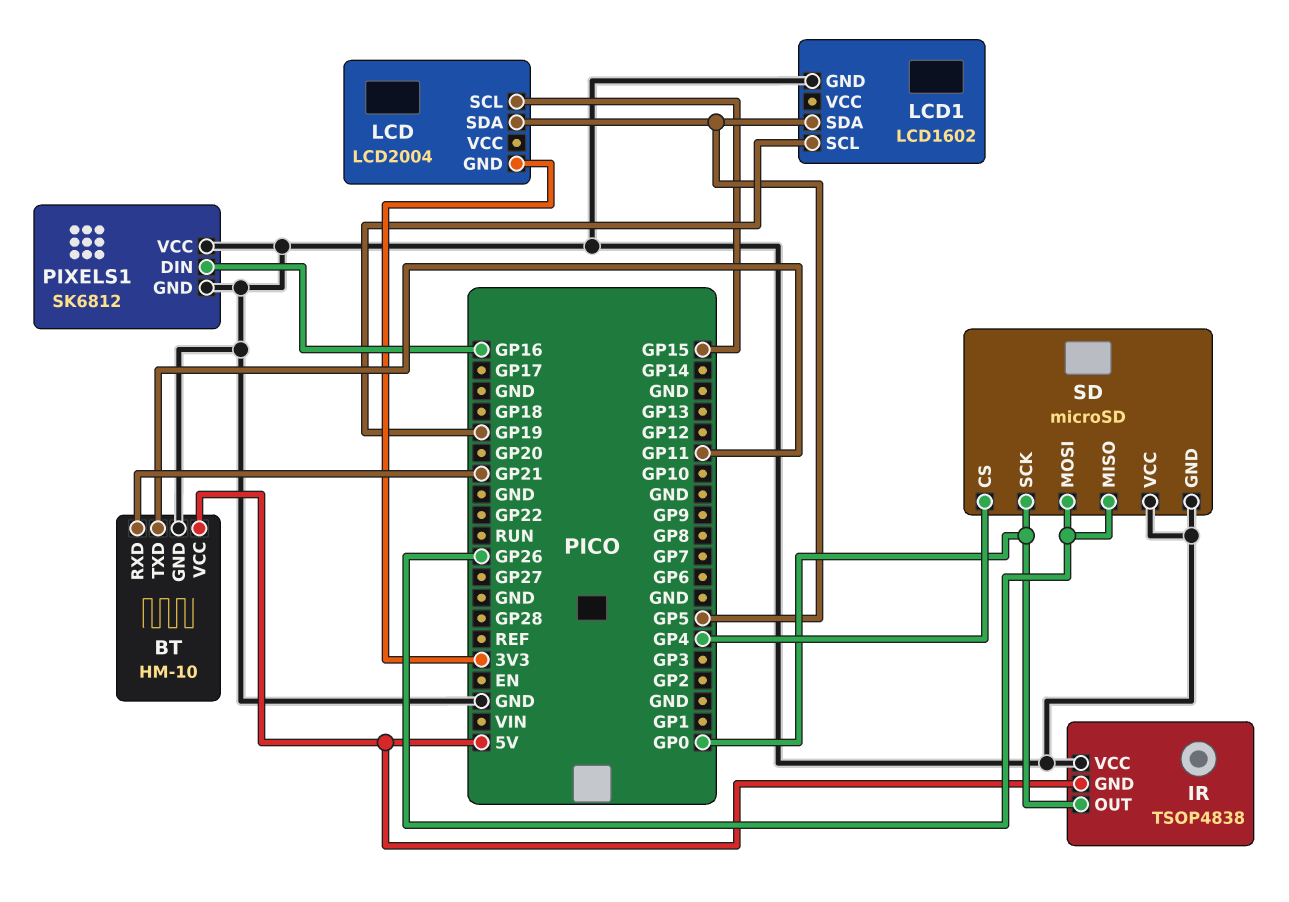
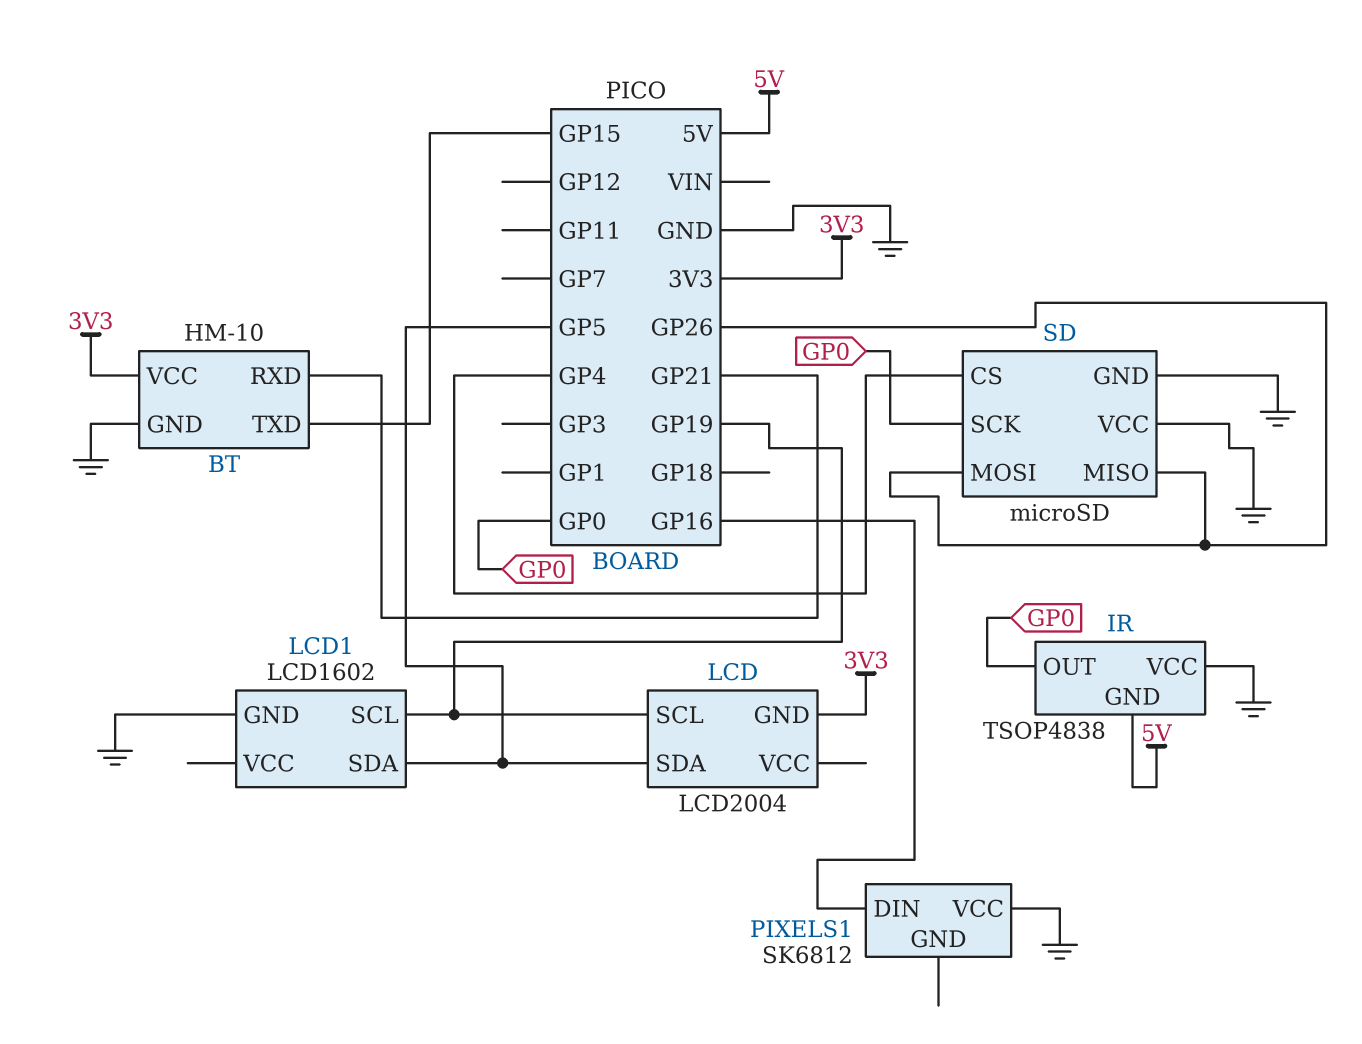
BT pin TXD: GP11 -> GP15
BT pin VCC: 5V -> 3V3
LCD pin SCL: GP15 -> GP19
PIXELS1 pin GND: GND -> none

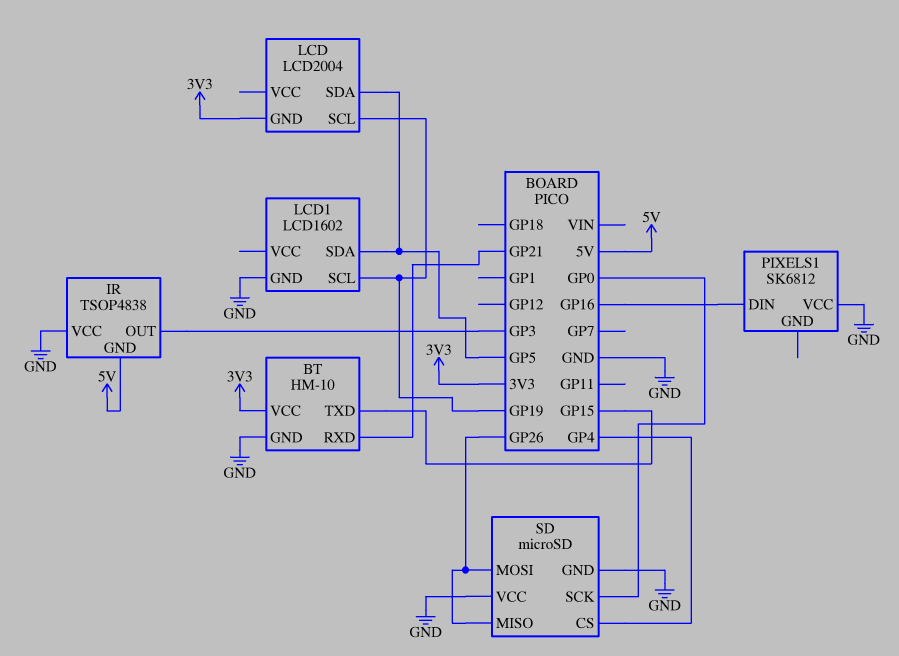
IR pin OUT: GP0 -> GP3

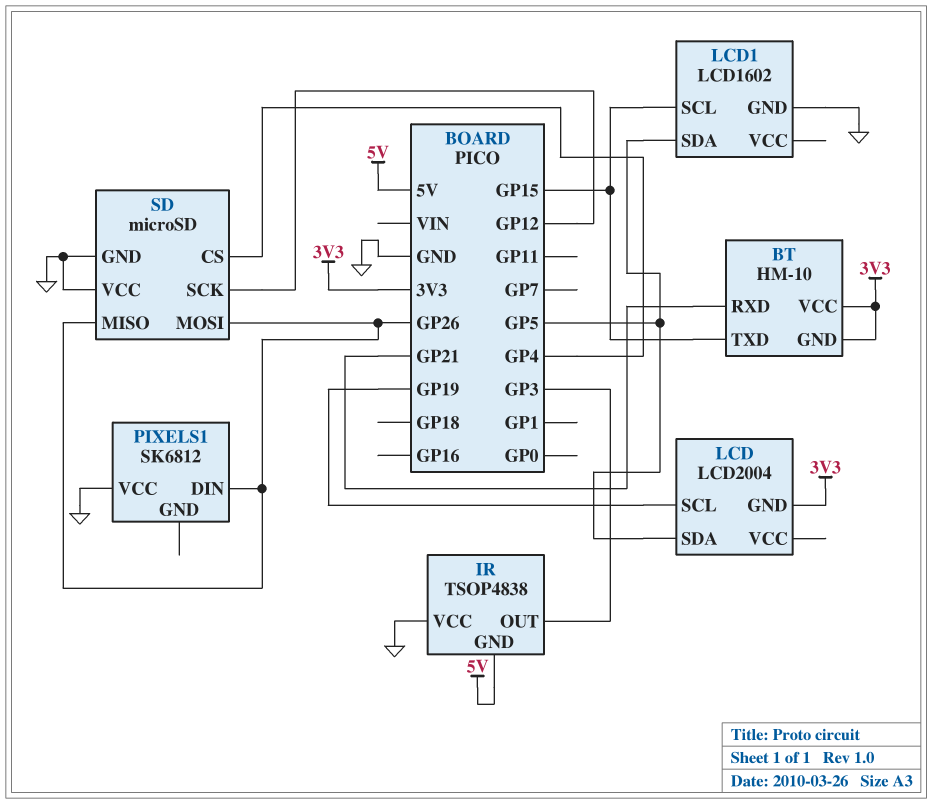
BT pin GND: GND -> 3V3
LCD1 pin SCL: GP19 -> GP15
PIXELS1 pin DIN: GP16 -> GP26
SD pin SCK: GP0 -> GP12

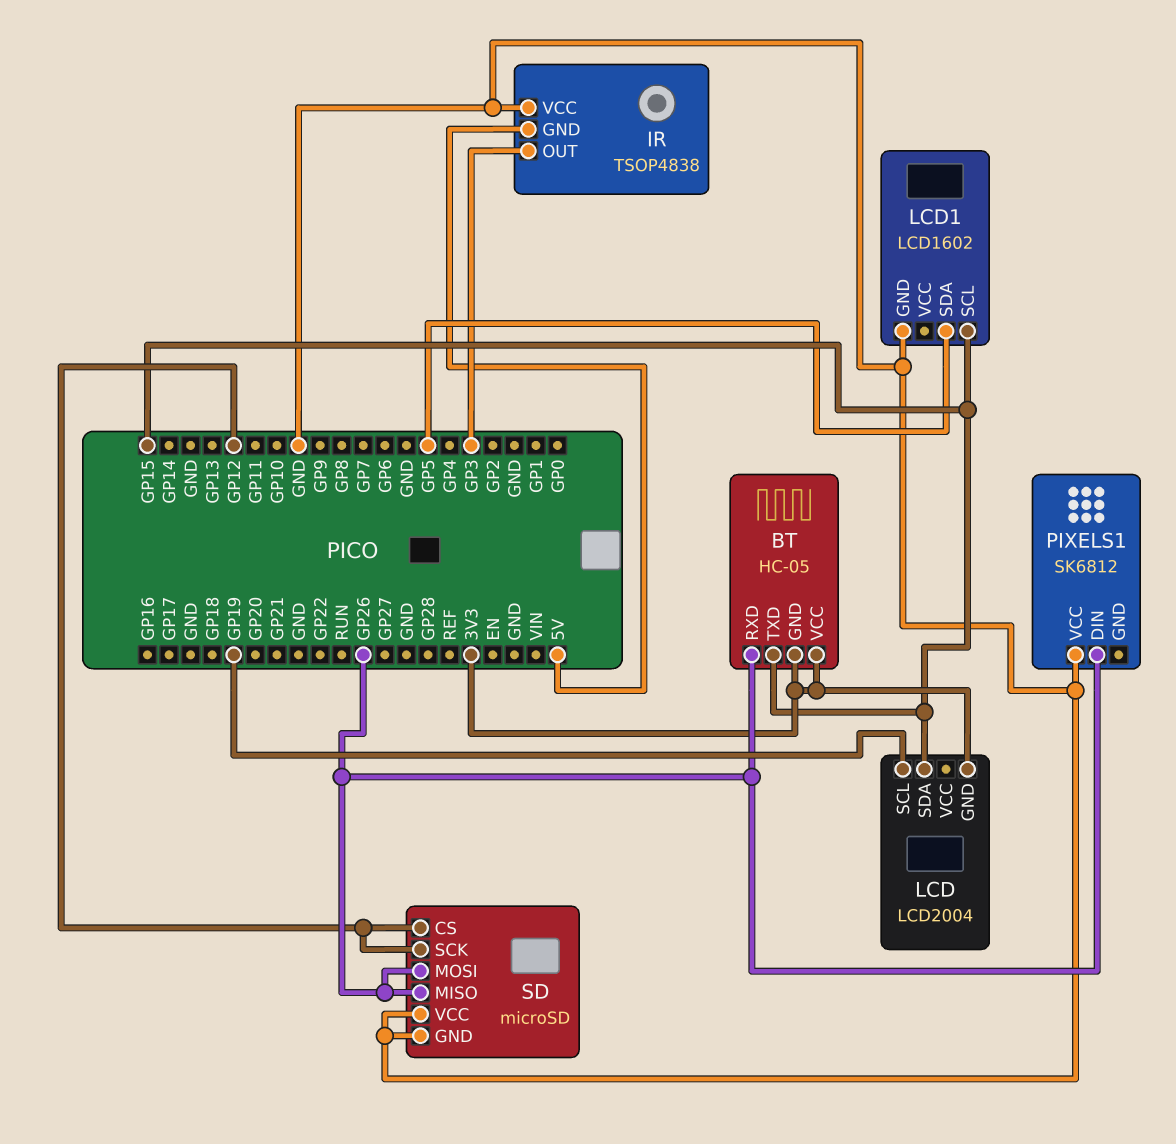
BT: HM-10 -> HC-05
BT pin RXD: GP21 -> GP26
LCD pin SDA: GP5 -> GP15
SD pin CS: GP4 -> GP12

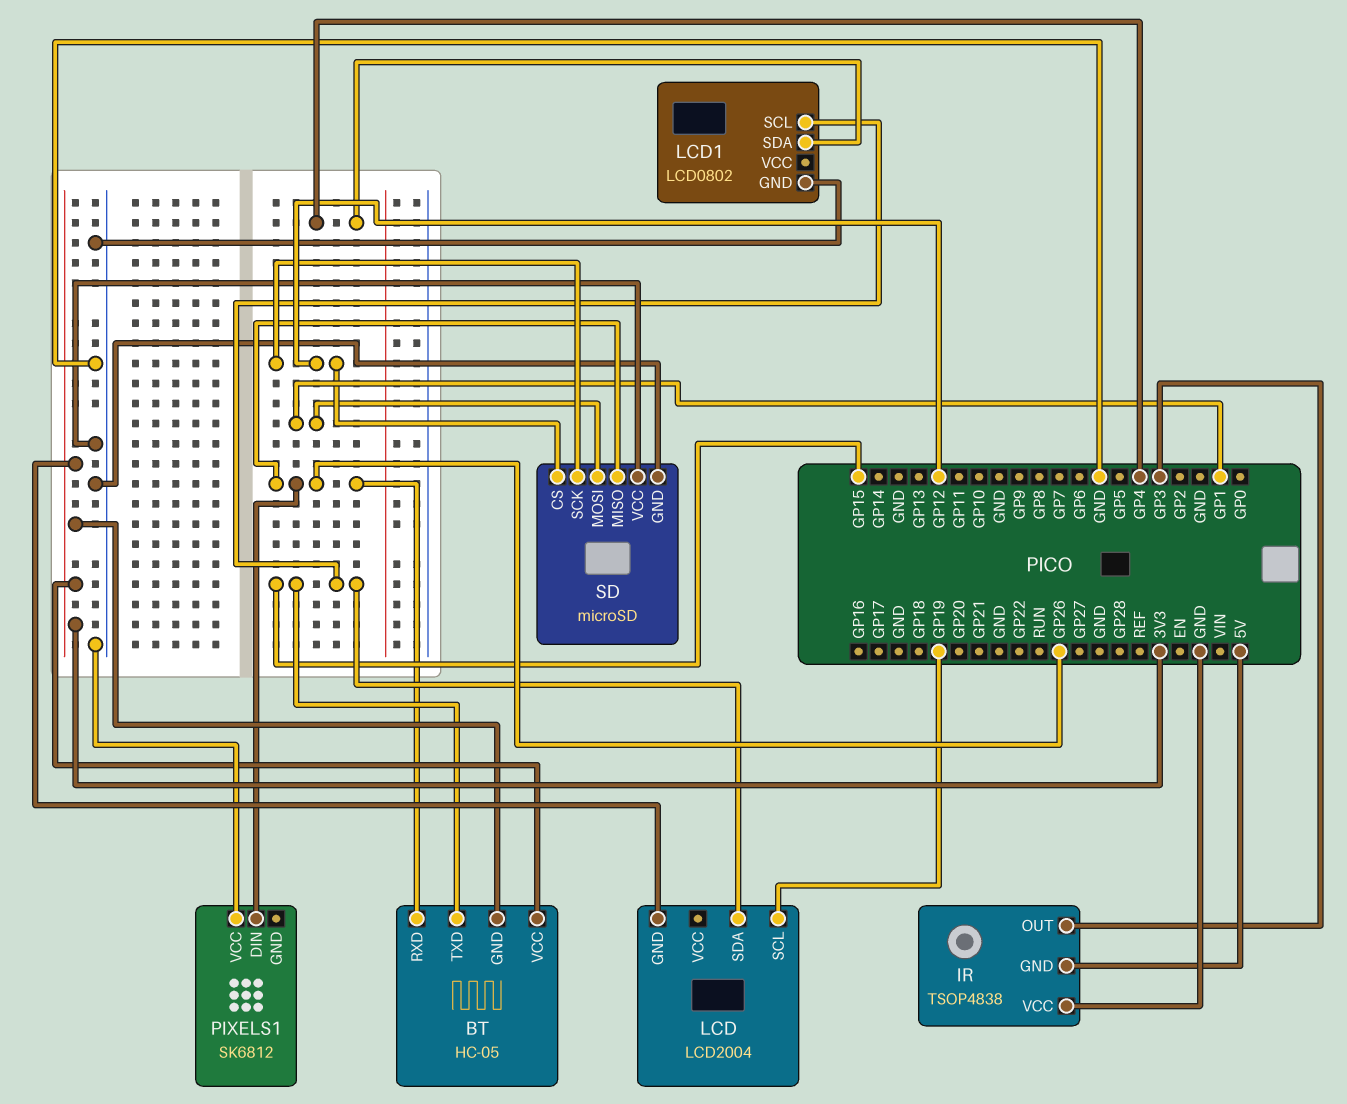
LCD1: LCD1602 -> LCD0802
LCD1 pin SDA: GP5 -> GP4
SD pin MOSI: GP26 -> GP1

